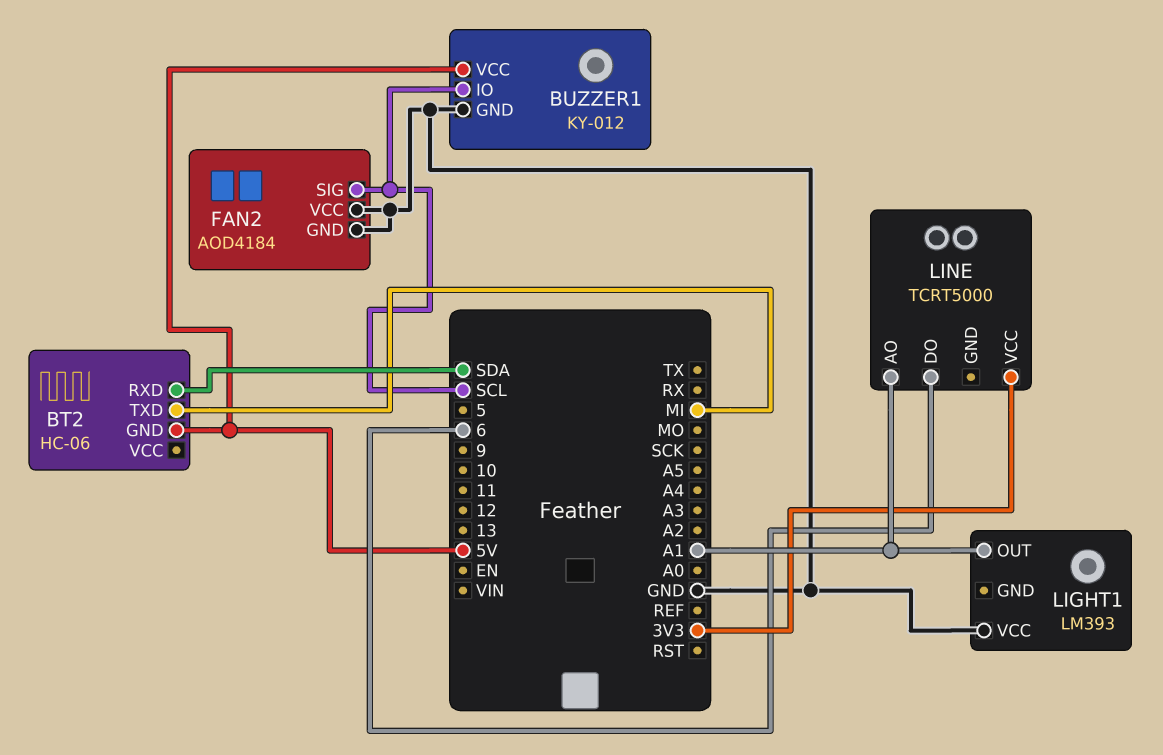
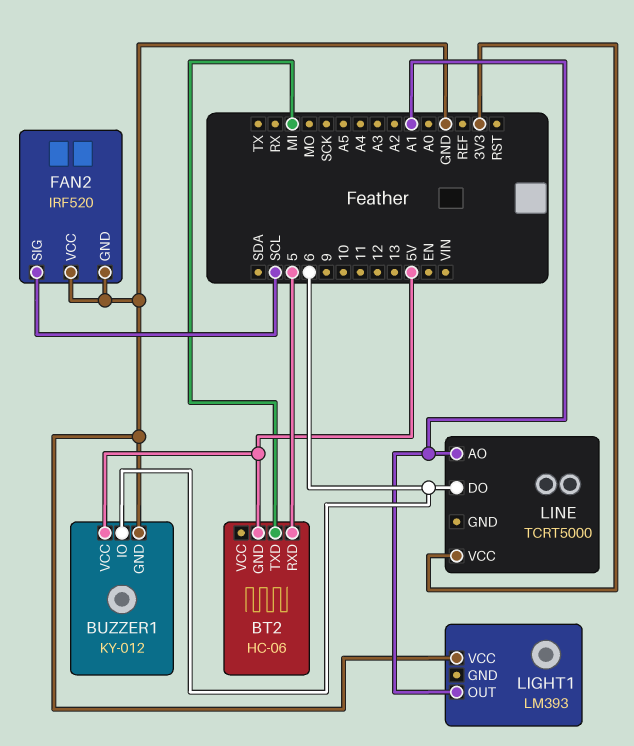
BT2 pin RXD: SDA -> 5
BUZZER1 pin IO: SCL -> 6
FAN2: AOD4184 -> IRF520

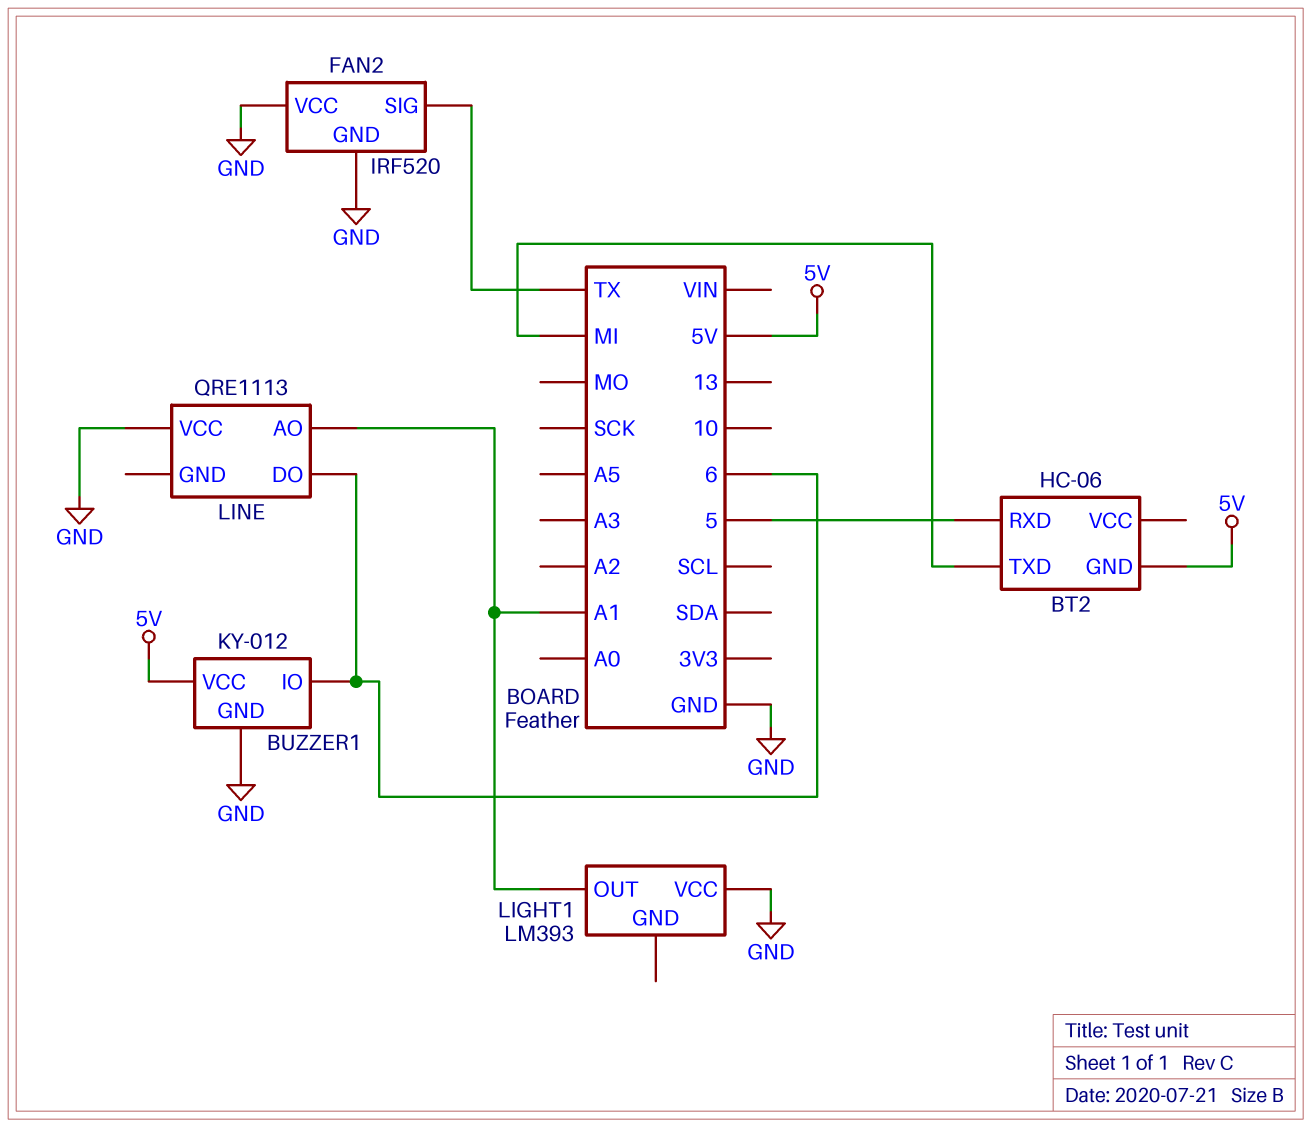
FAN2 pin SIG: SCL -> TX
LINE: TCRT5000 -> QRE1113
LINE pin VCC: 3V3 -> GND

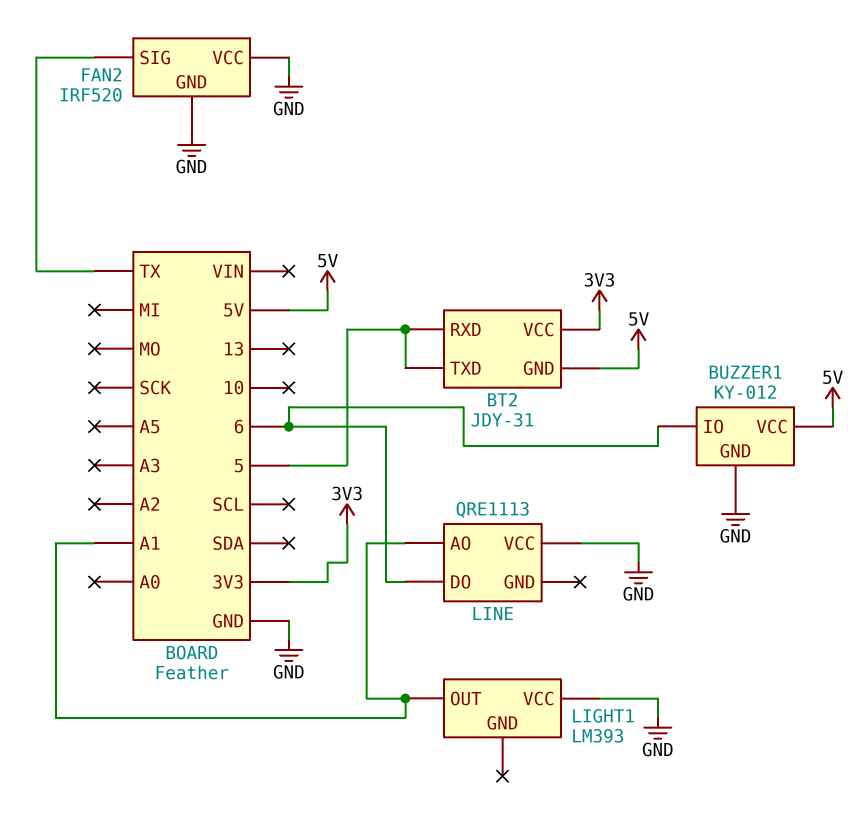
BT2: HC-06 -> JDY-31
BT2 pin TXD: MI -> 5
BT2 pin VCC: none -> 3V3

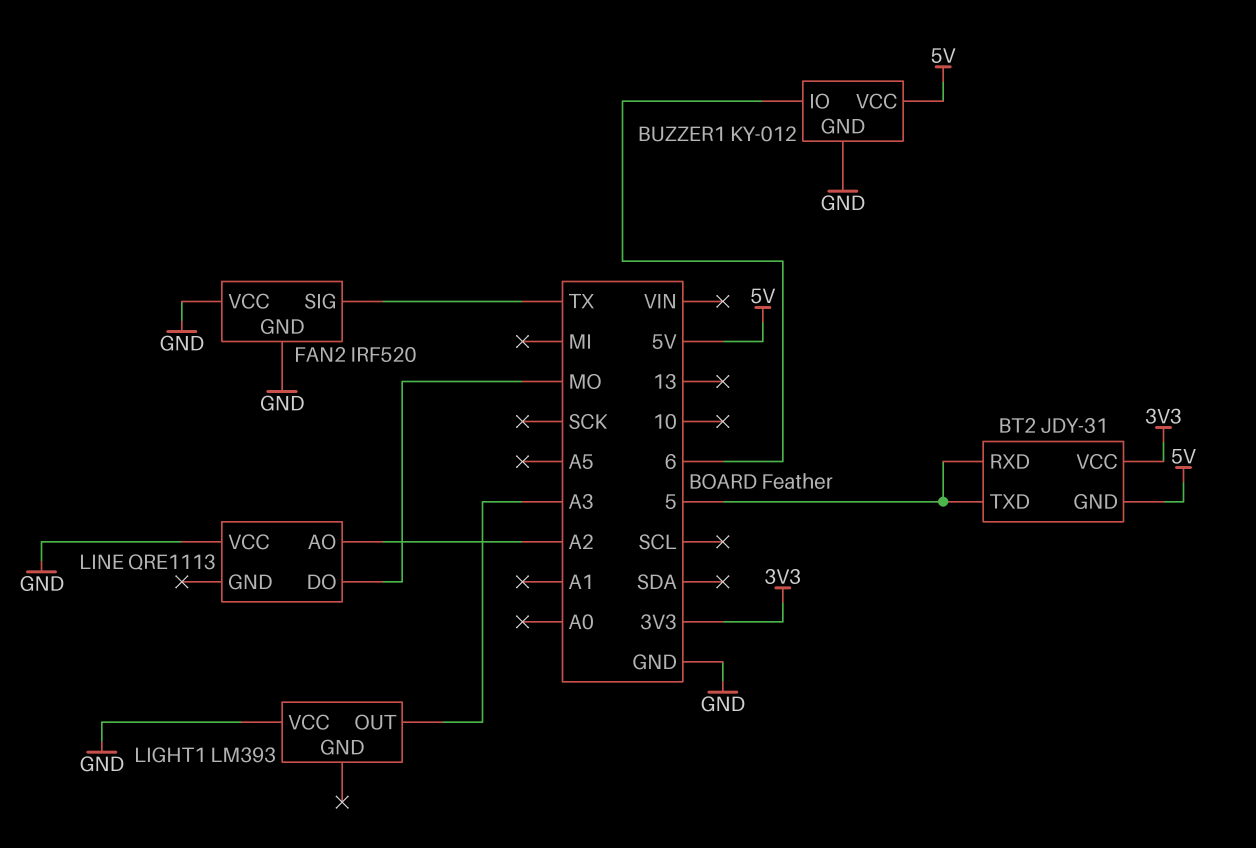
LIGHT1 pin OUT: A1 -> A3
LINE pin AO: A1 -> A2
LINE pin DO: 6 -> MO

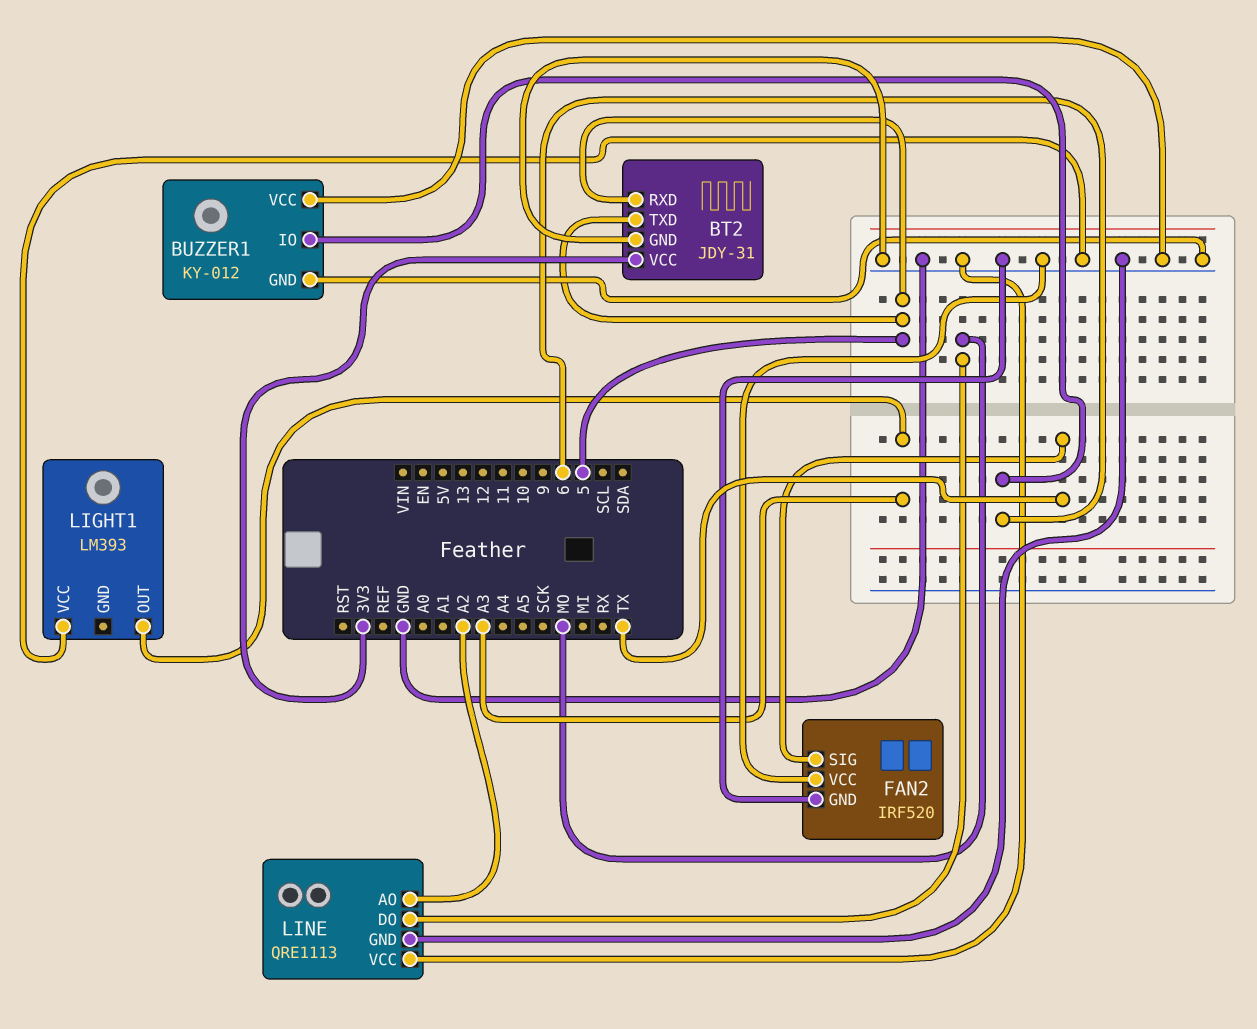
BT2 pin GND: 5V -> GND
BUZZER1 pin VCC: 5V -> GND
LINE pin GND: none -> GND

